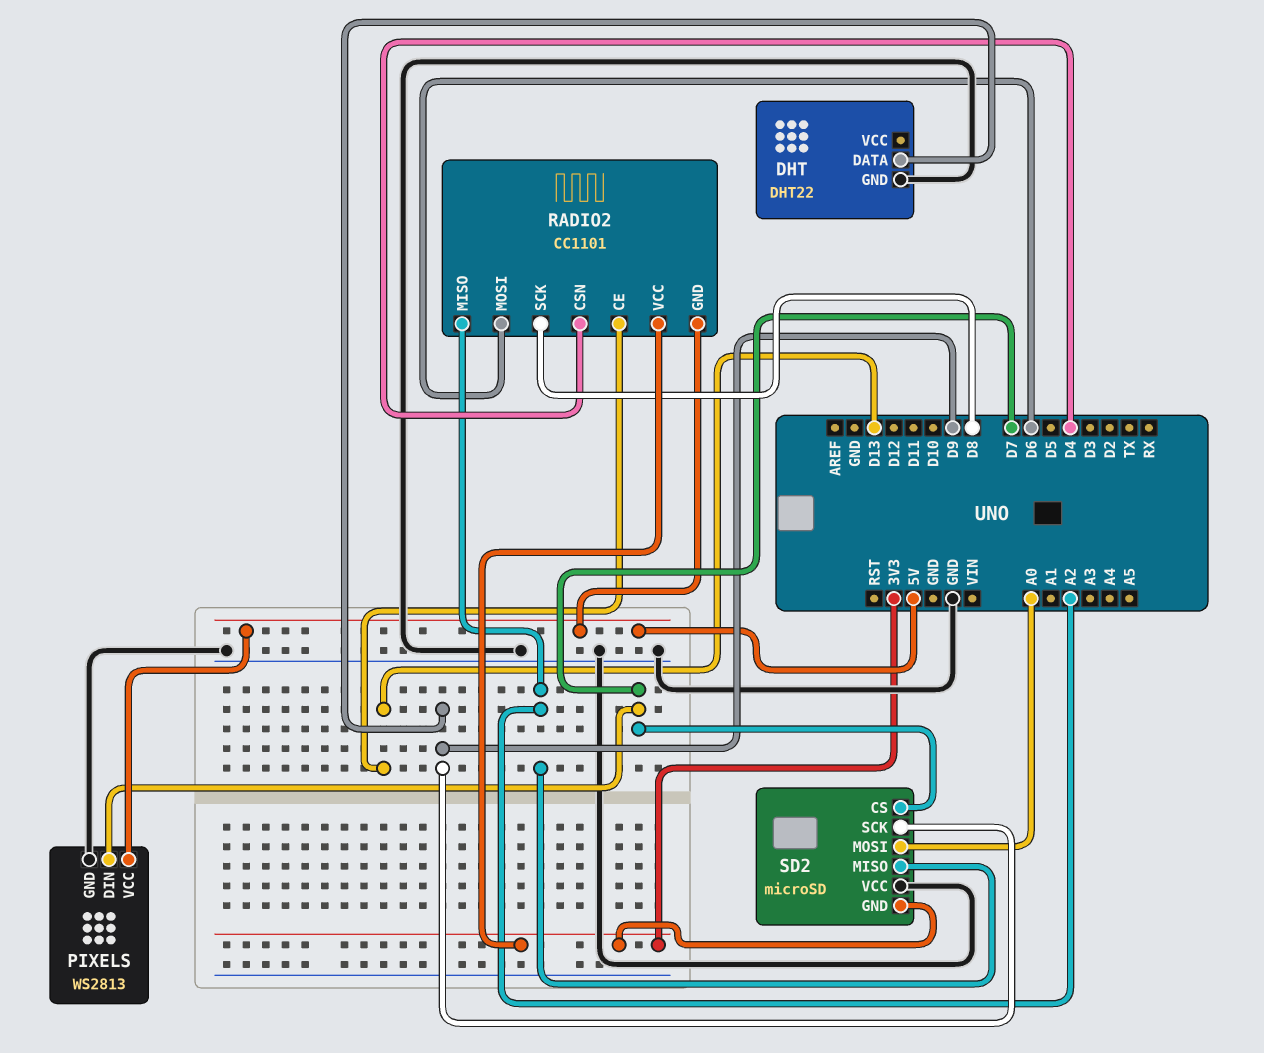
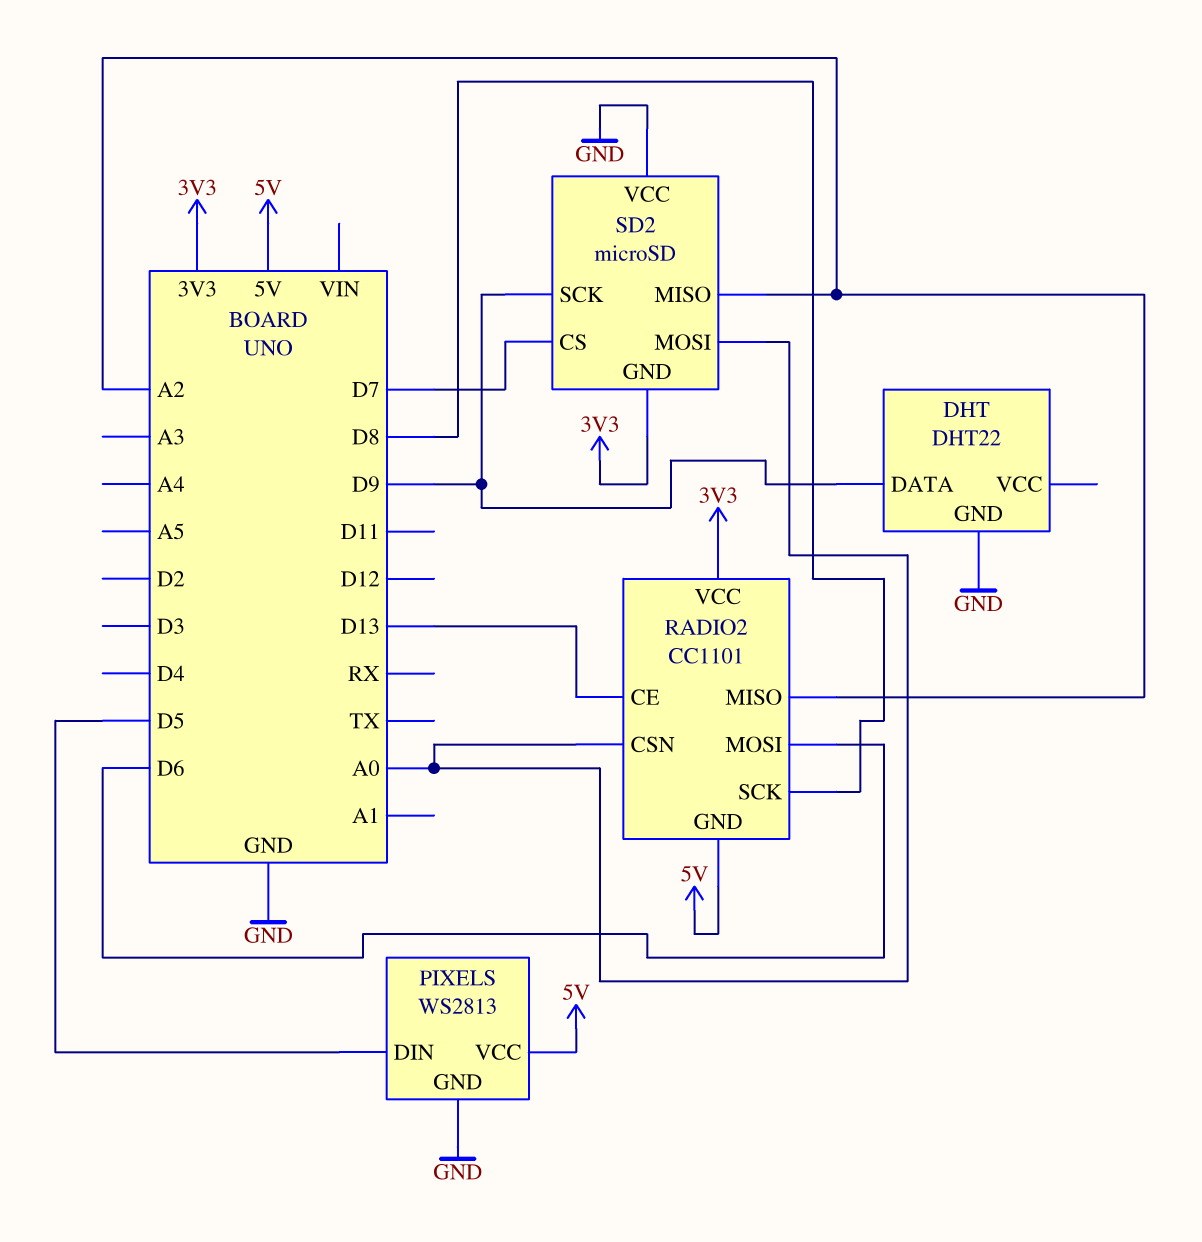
PIXELS pin DIN: D7 -> D5
RADIO2 pin CSN: D4 -> A0

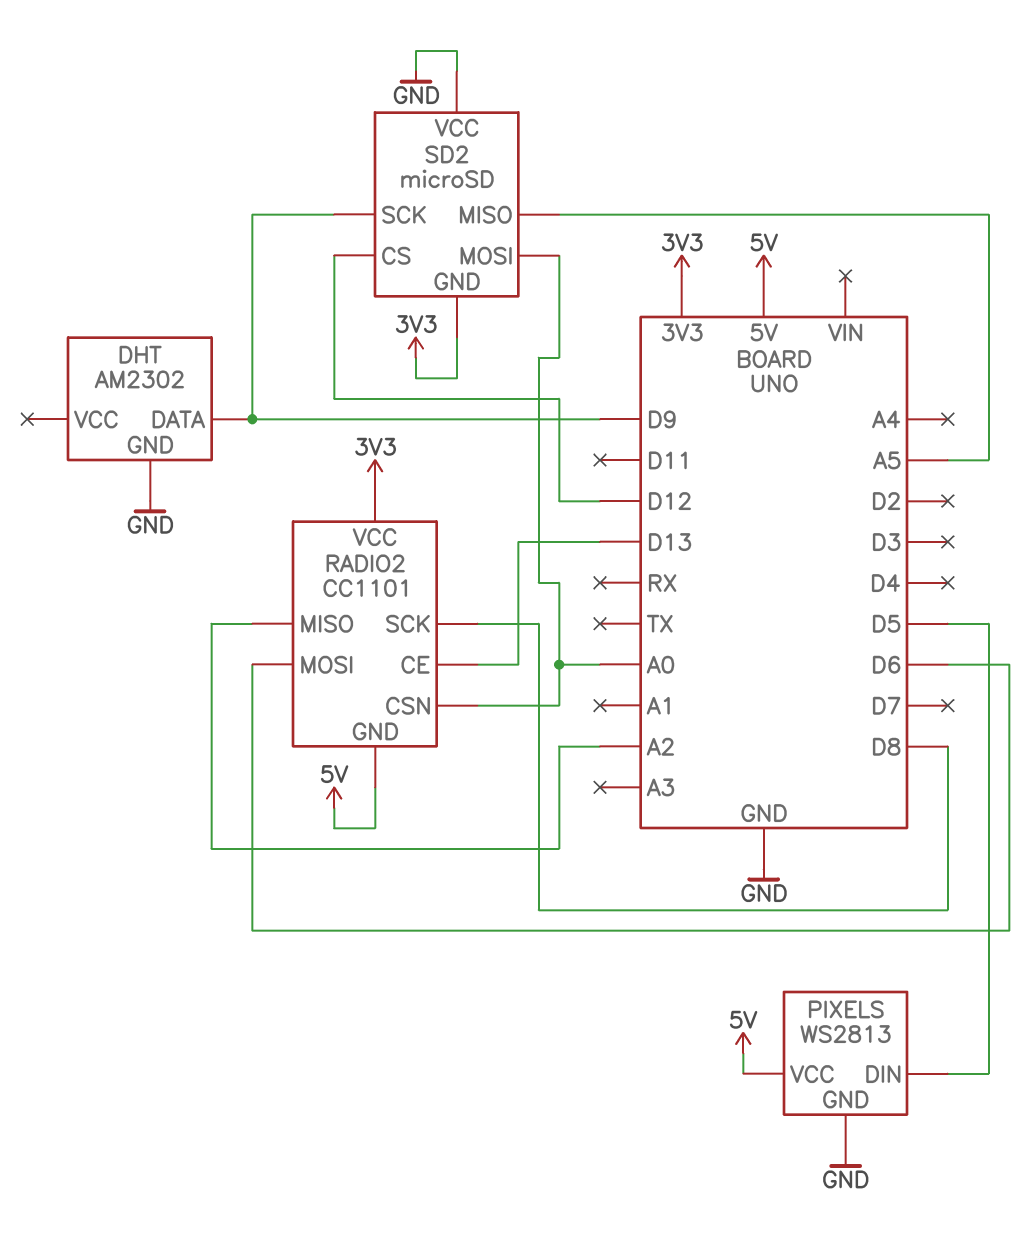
DHT: DHT22 -> AM2302
SD2 pin CS: D7 -> D12
SD2 pin MISO: A2 -> A5

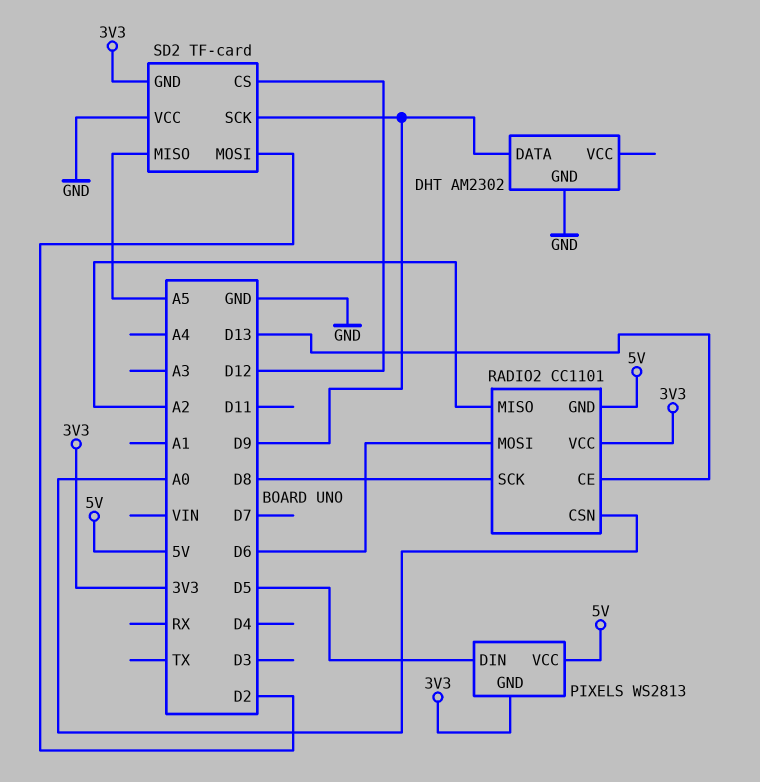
PIXELS pin GND: GND -> 3V3
SD2: microSD -> TF-card
SD2 pin MOSI: A0 -> D2

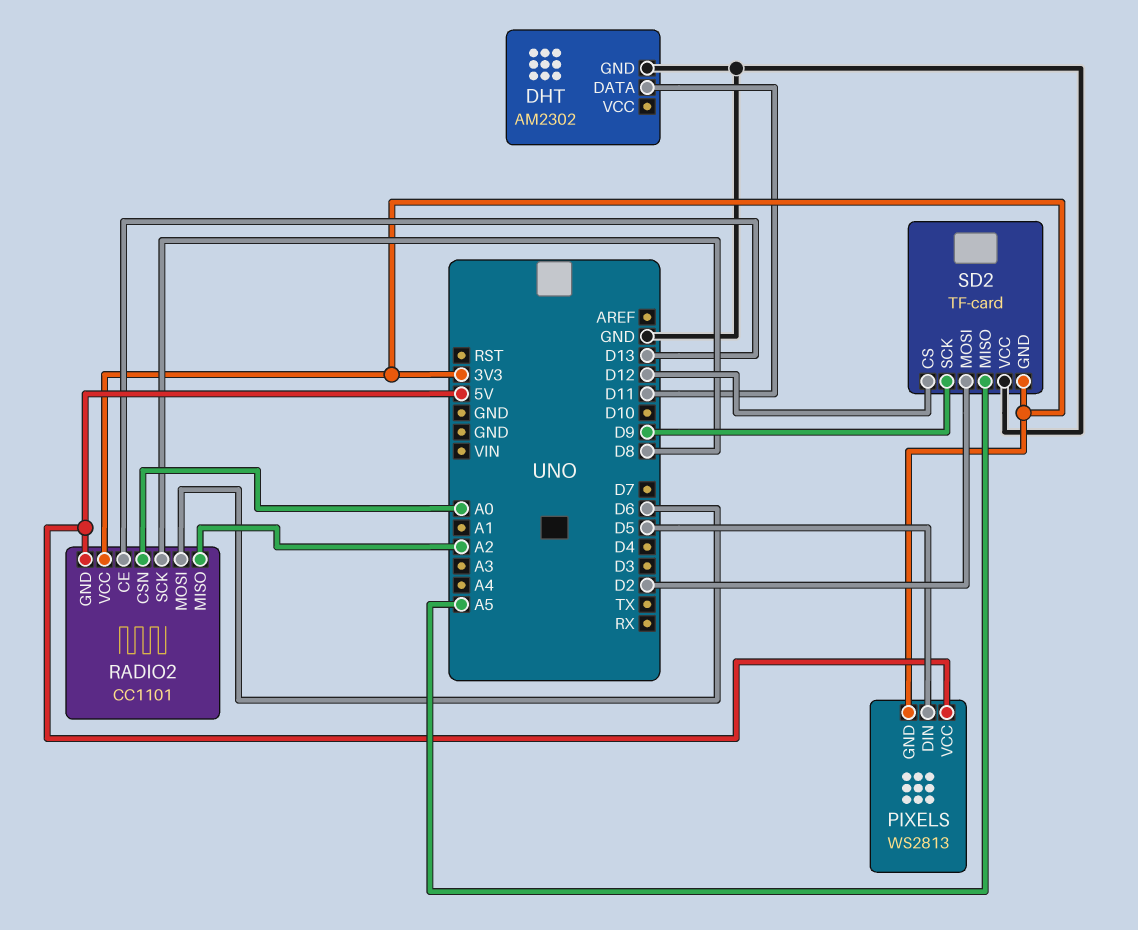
DHT pin DATA: D9 -> D11

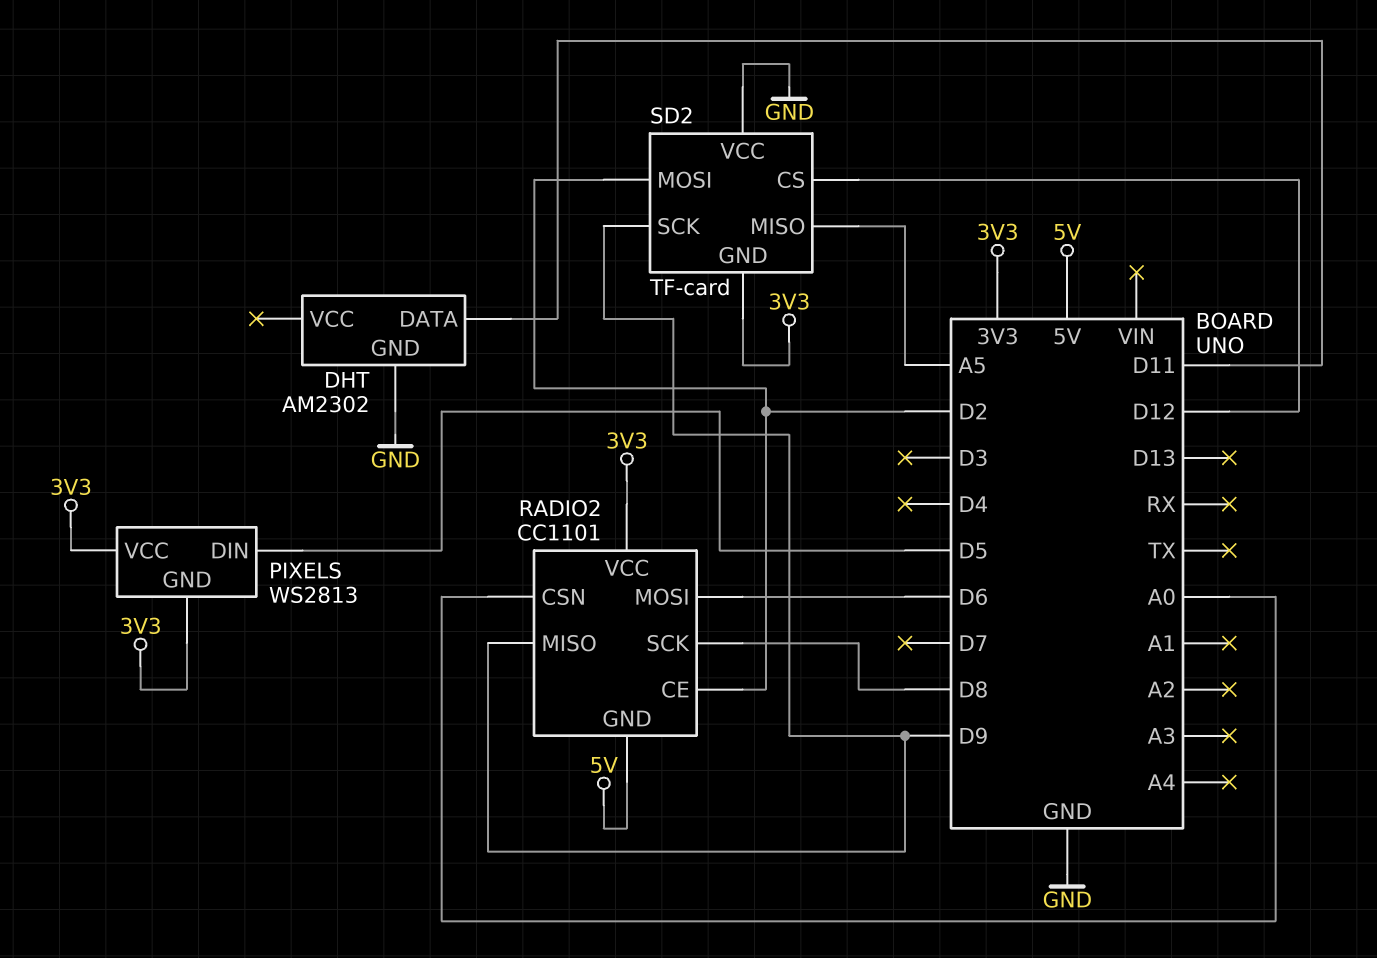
PIXELS pin VCC: 5V -> 3V3
RADIO2 pin CE: D13 -> D2
RADIO2 pin MISO: A2 -> D9

